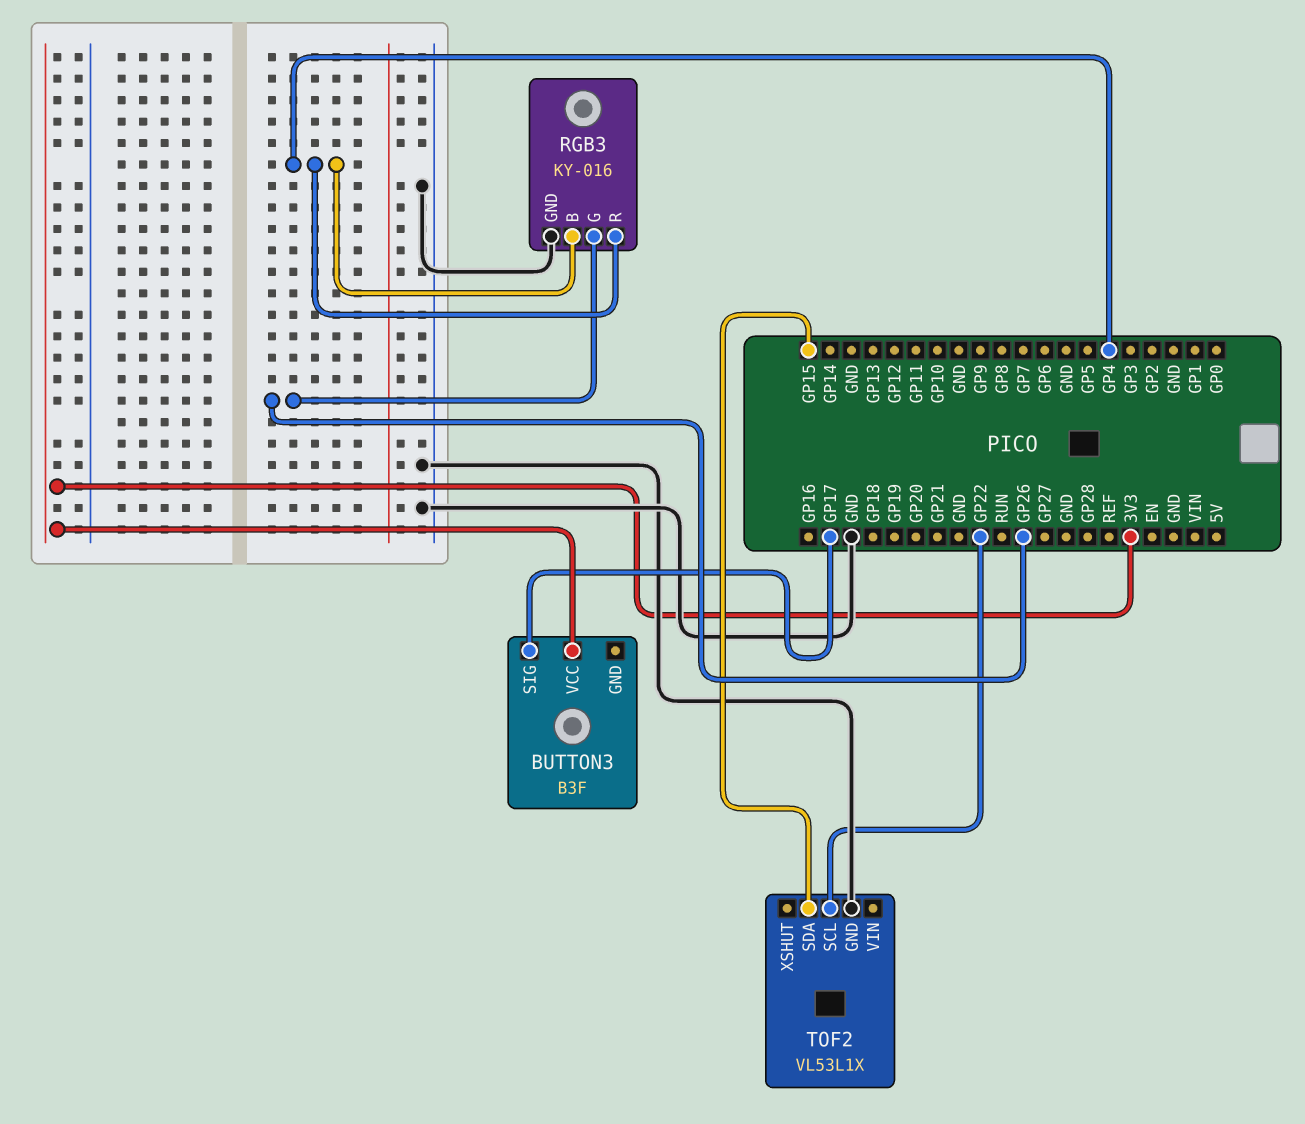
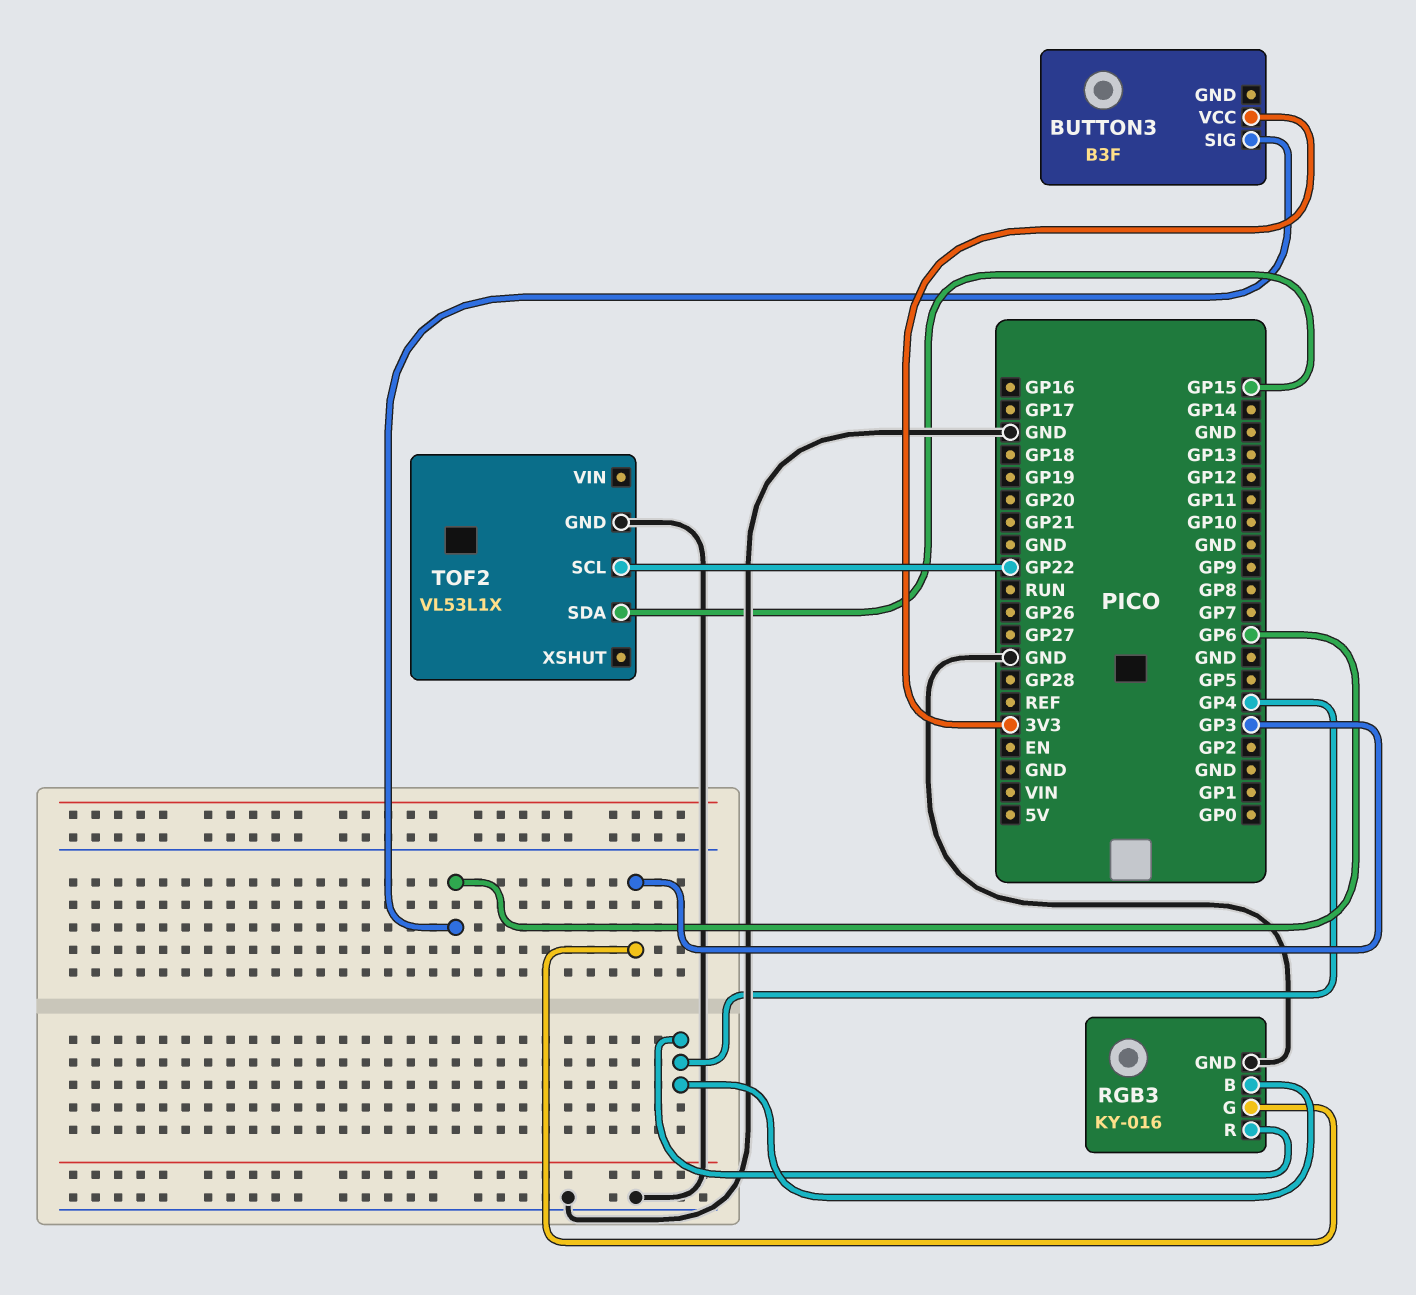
BUTTON3 pin SIG: GP17 -> GP6
RGB3 pin G: GP26 -> GP3

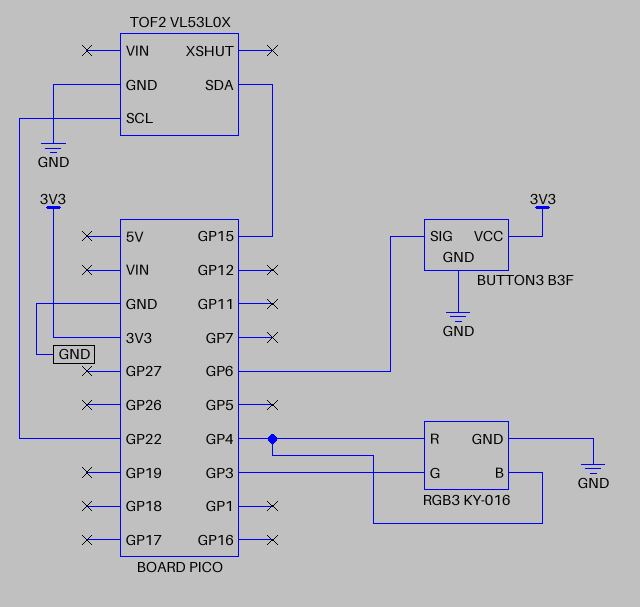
BUTTON3 pin GND: none -> GND
TOF2: VL53L1X -> VL53L0X

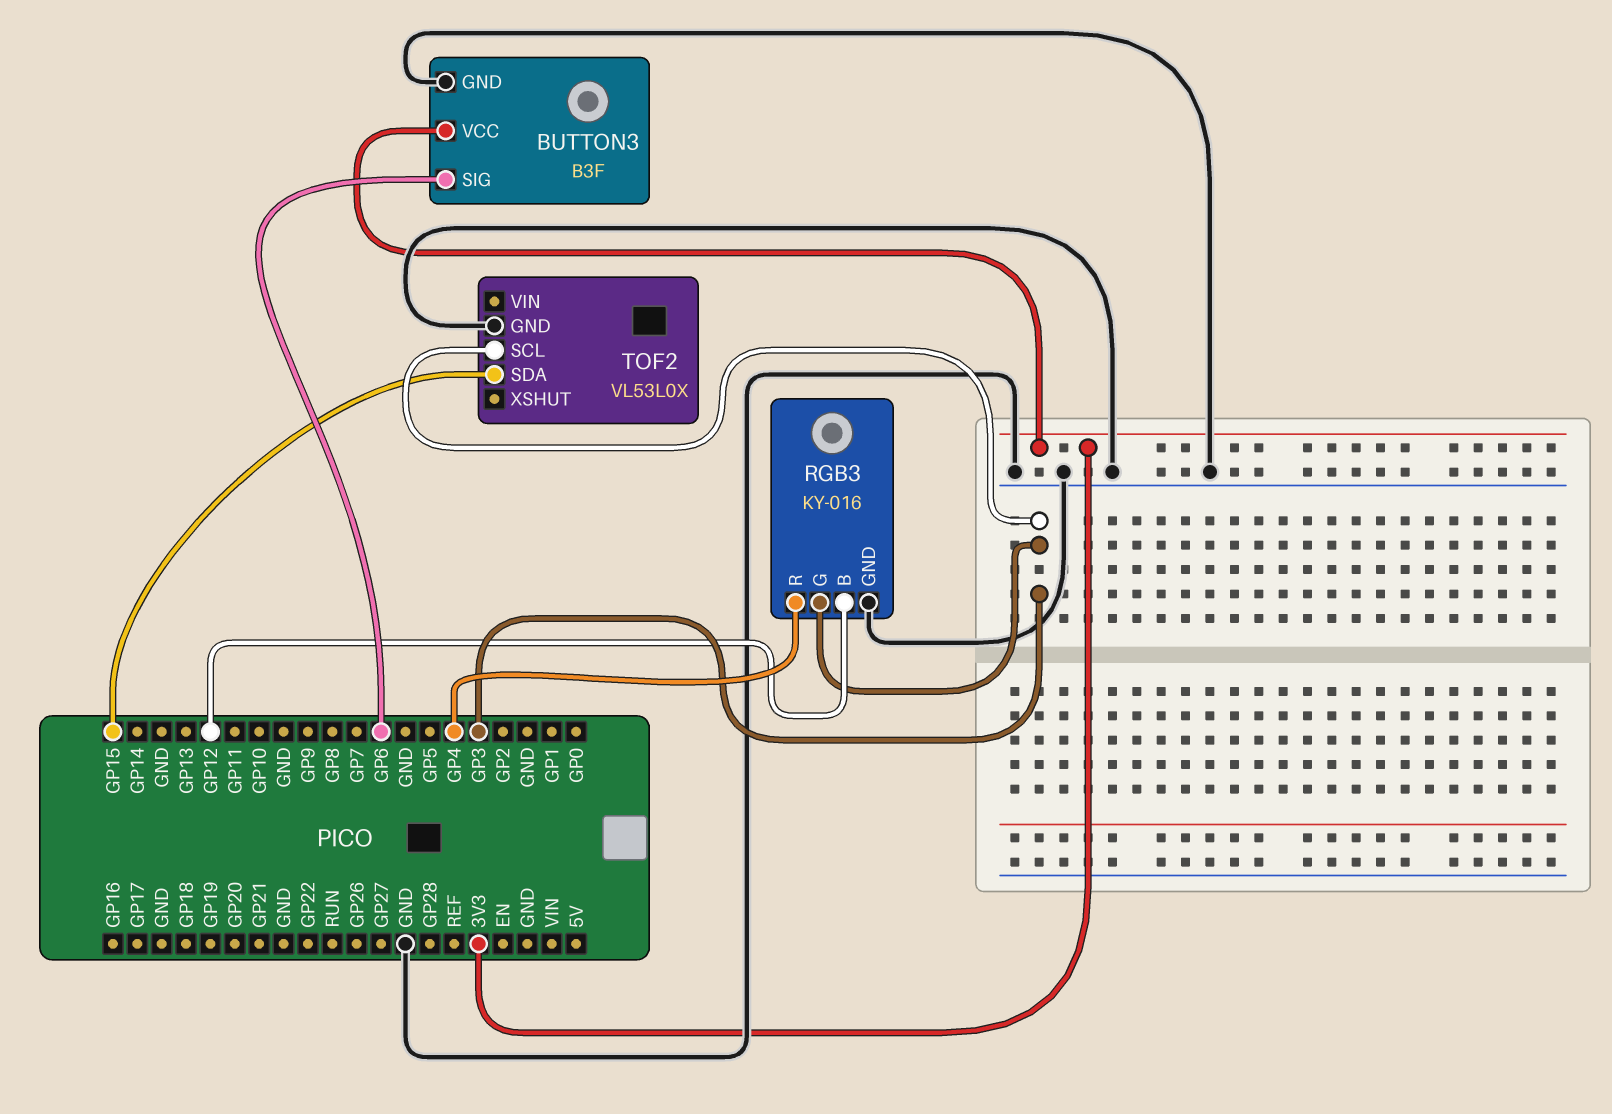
RGB3 pin B: GP4 -> GP12
TOF2 pin SCL: GP22 -> GP3

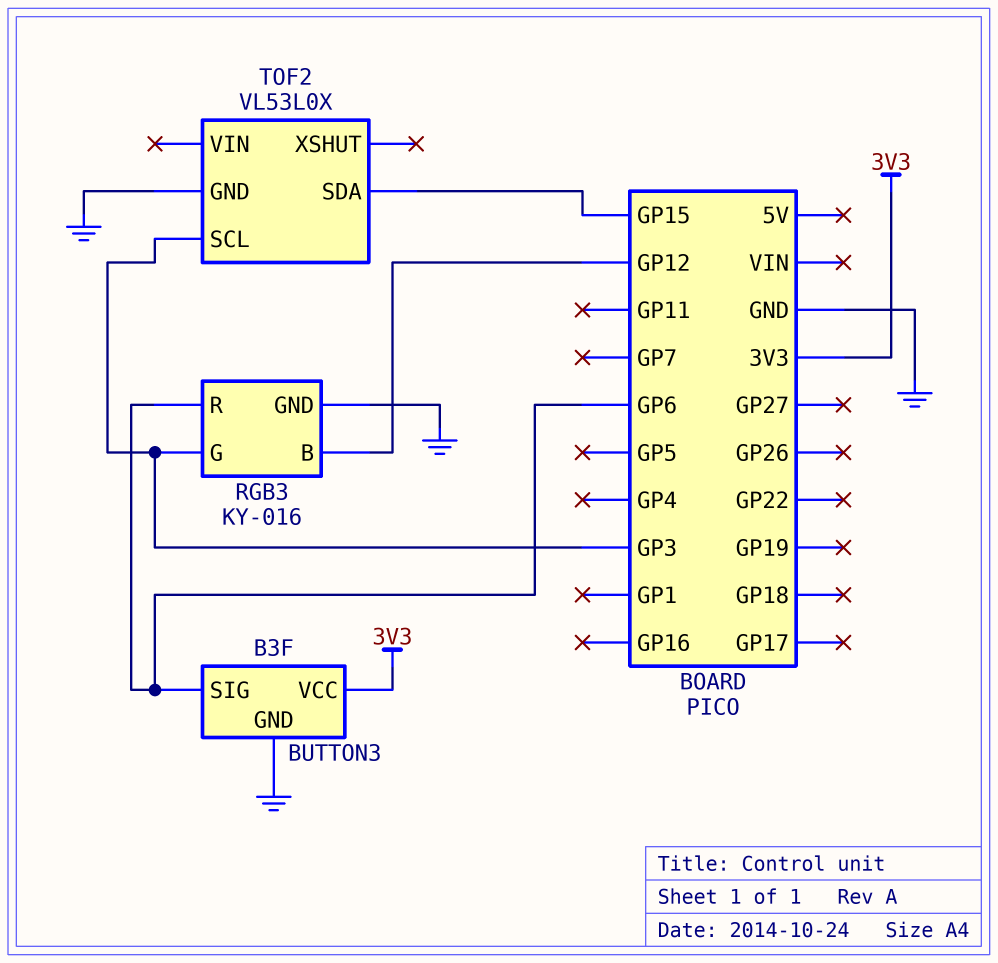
RGB3 pin R: GP4 -> GP6

